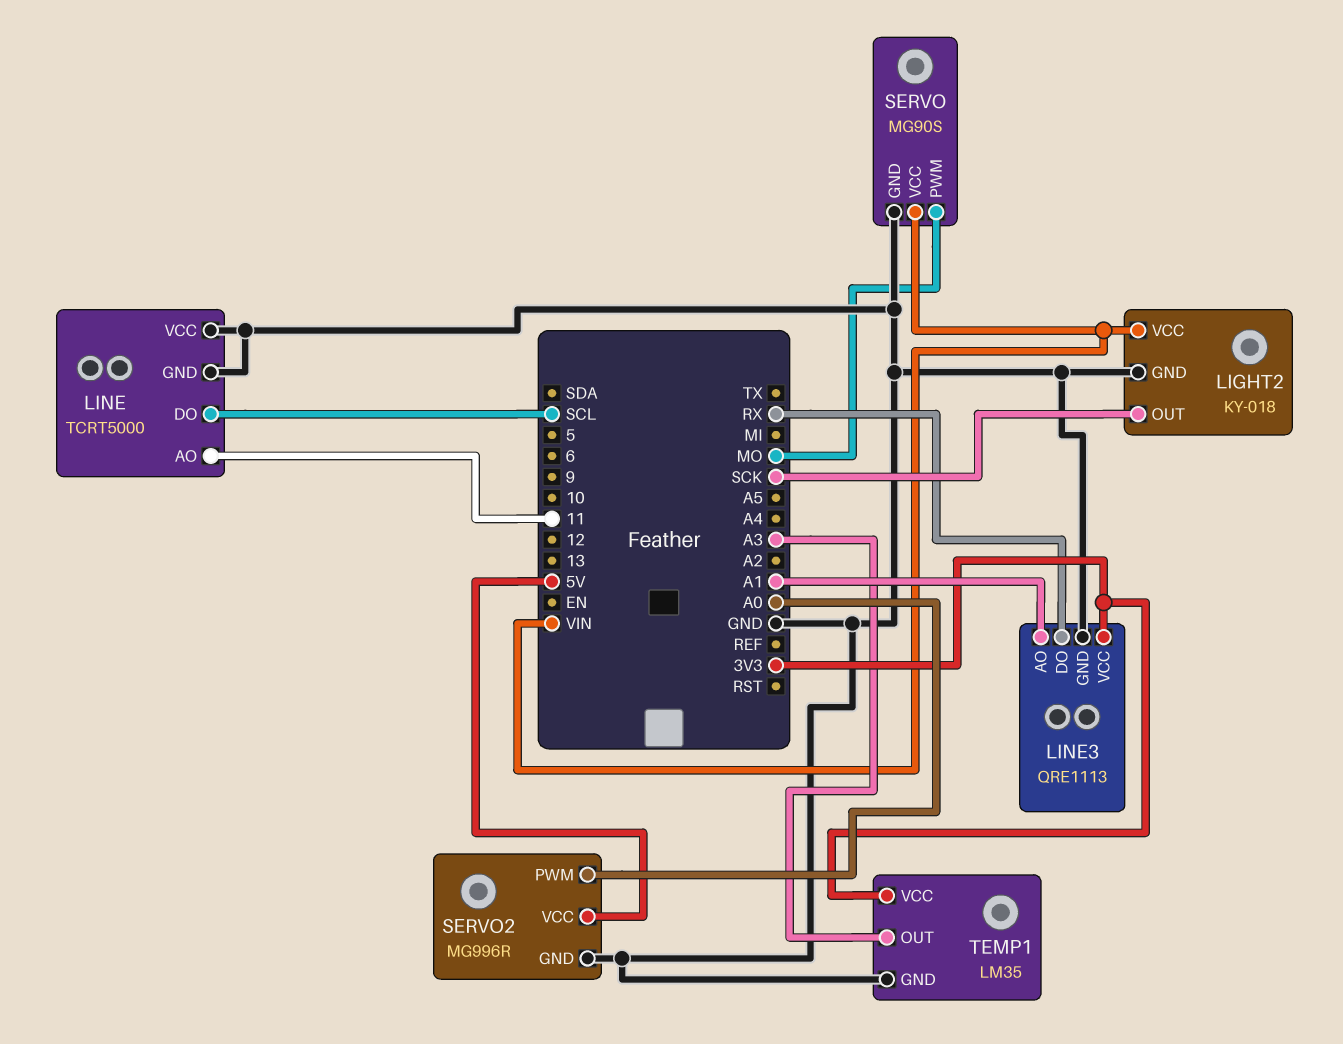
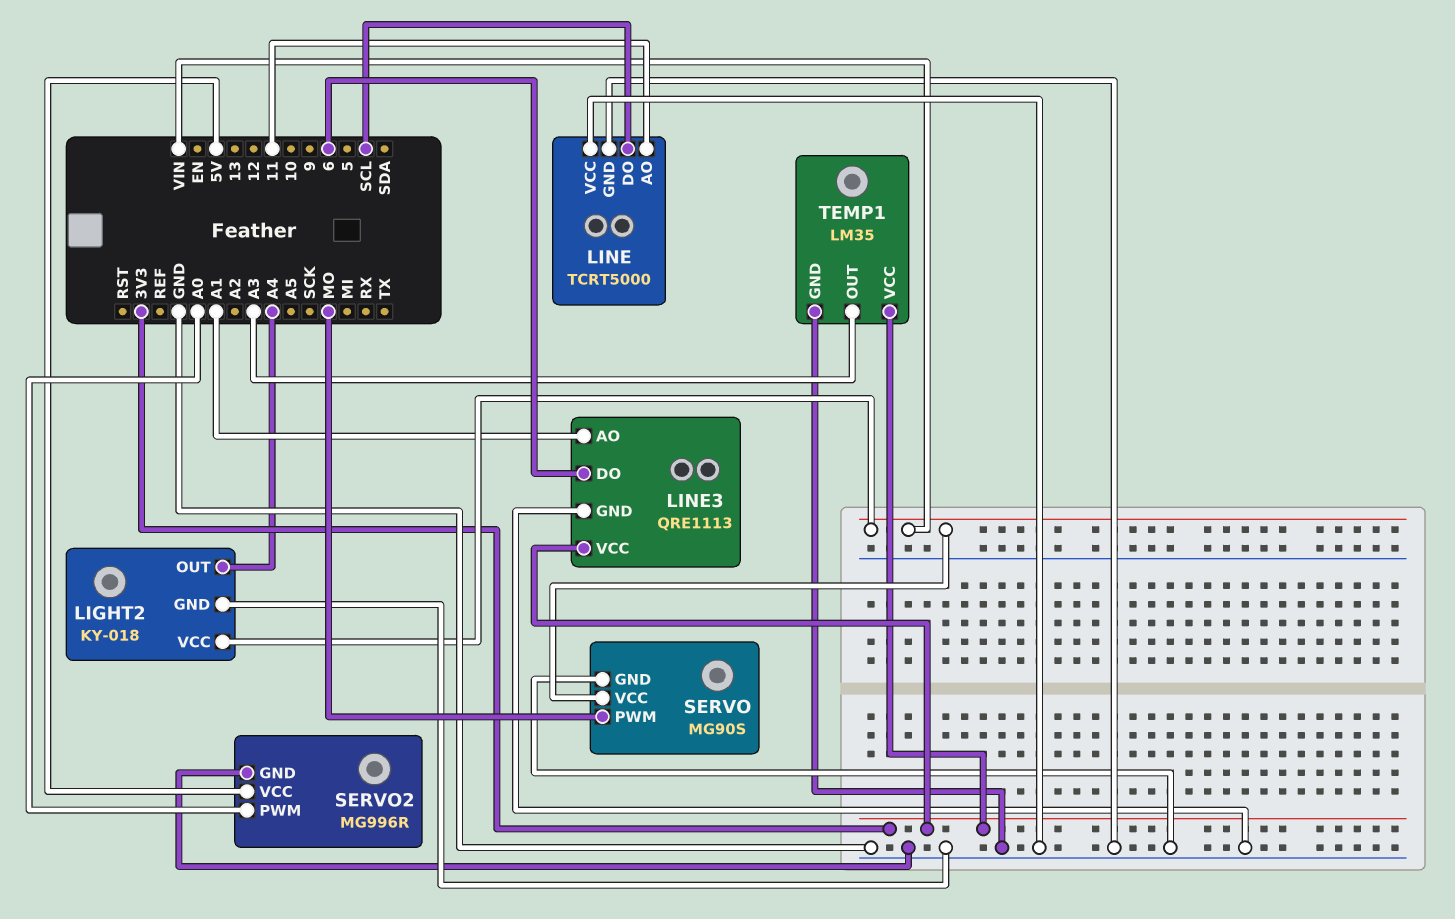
LIGHT2 pin OUT: SCK -> A4
LINE3 pin DO: RX -> 6

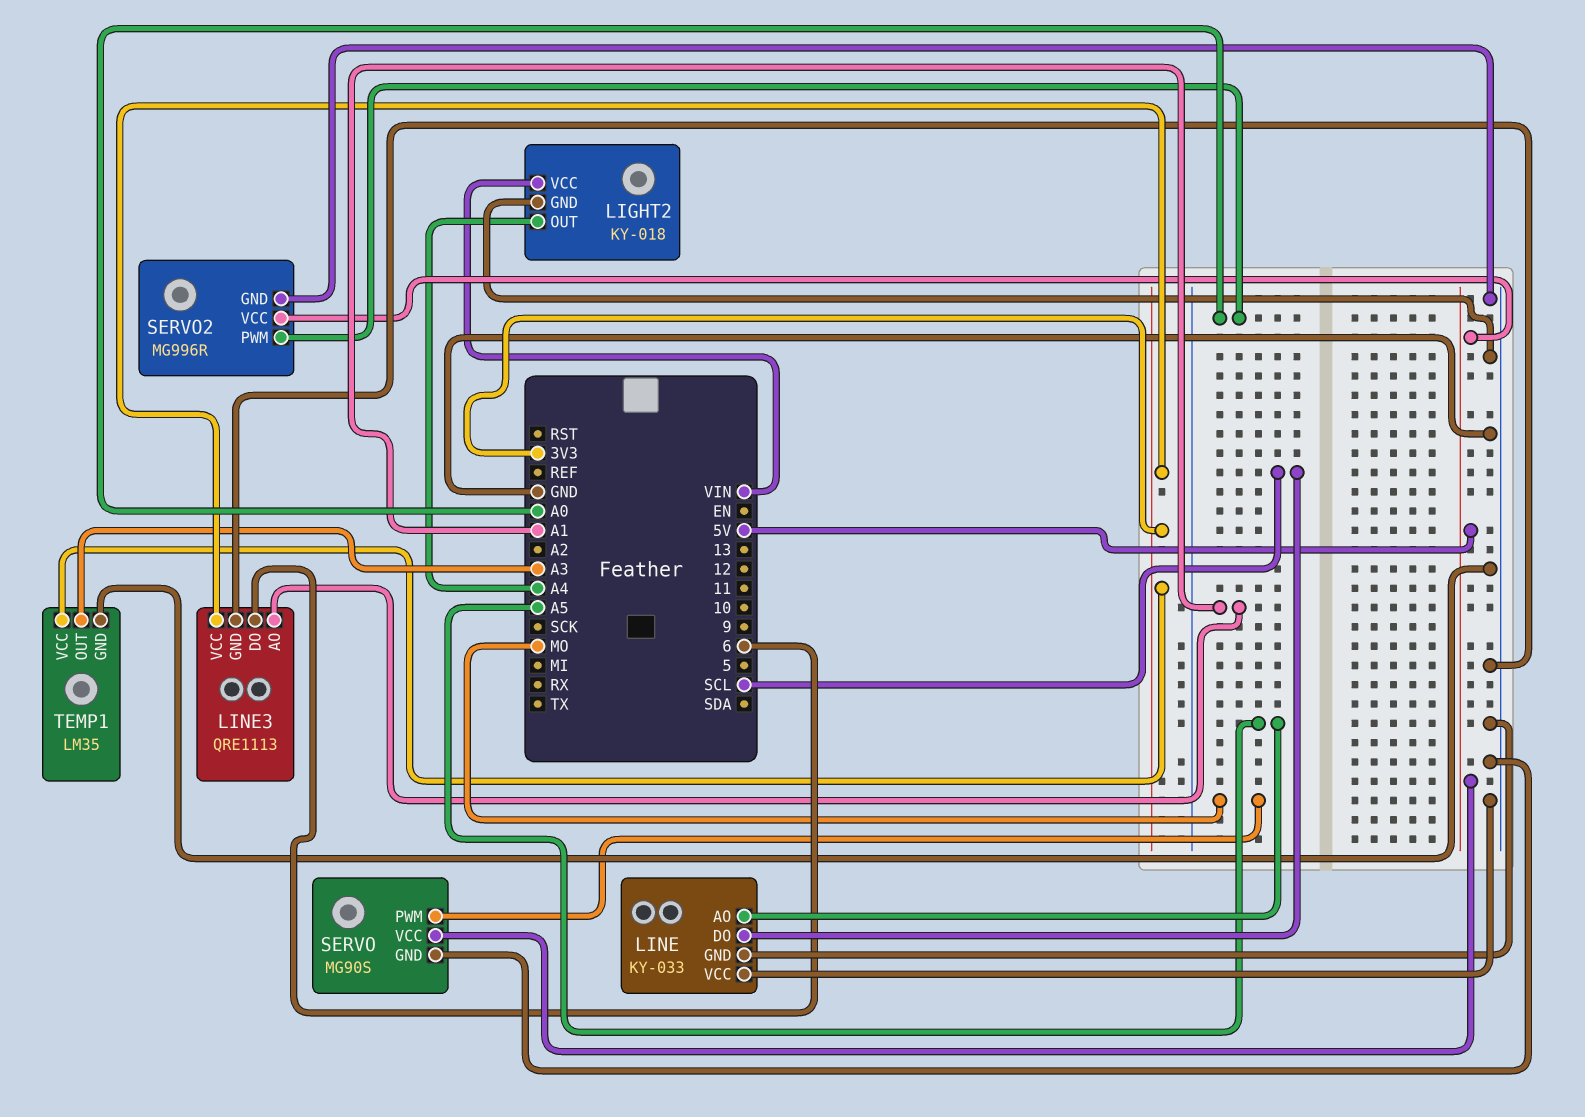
LINE: TCRT5000 -> KY-033
LINE pin AO: 11 -> A5
SERVO pin VCC: VIN -> 5V

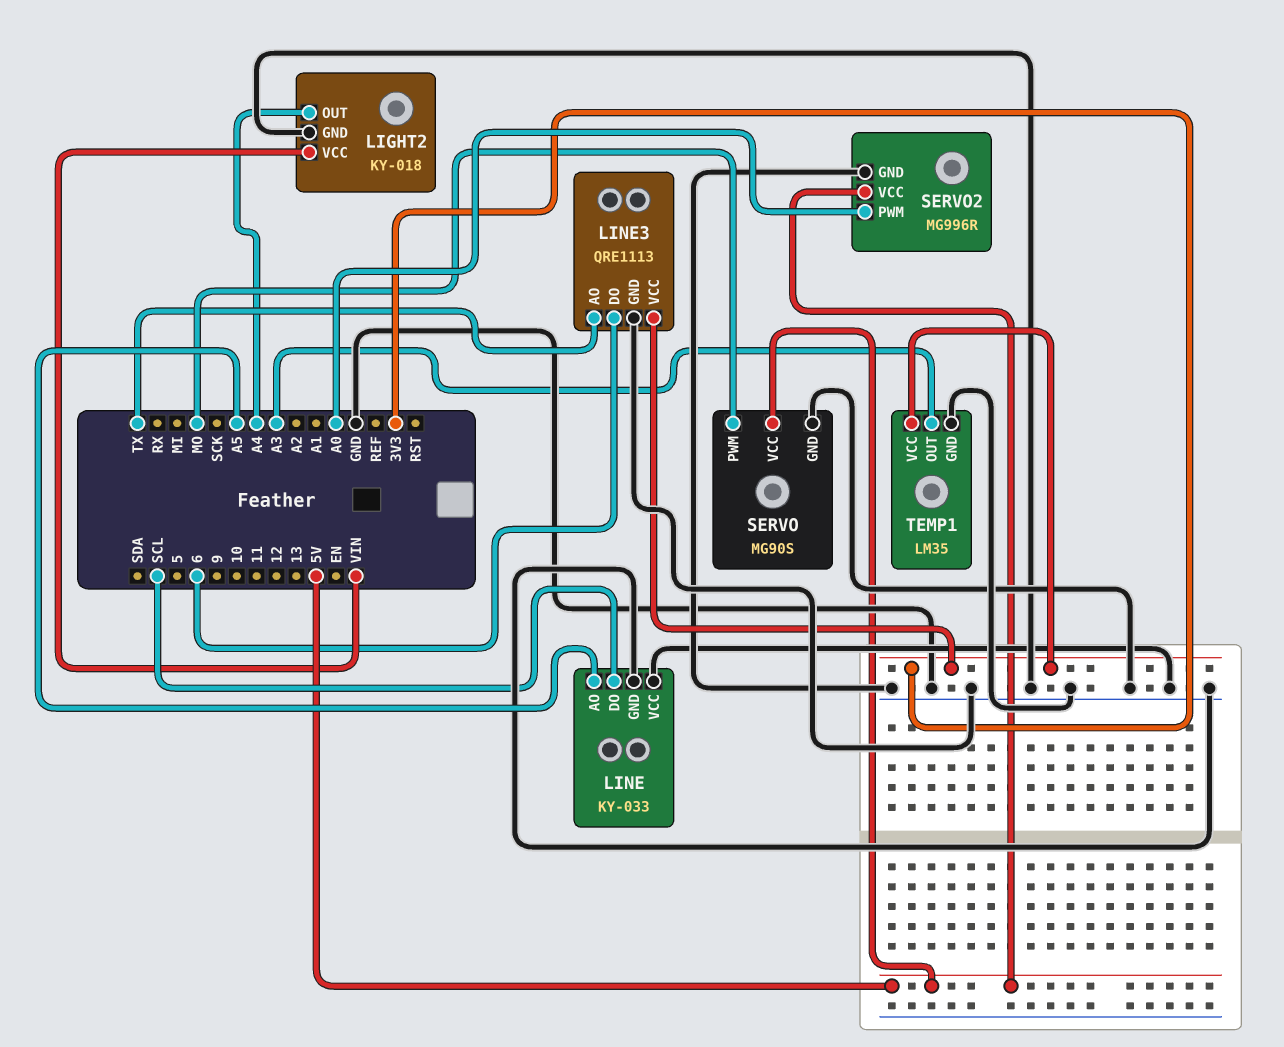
LINE3 pin AO: A1 -> TX

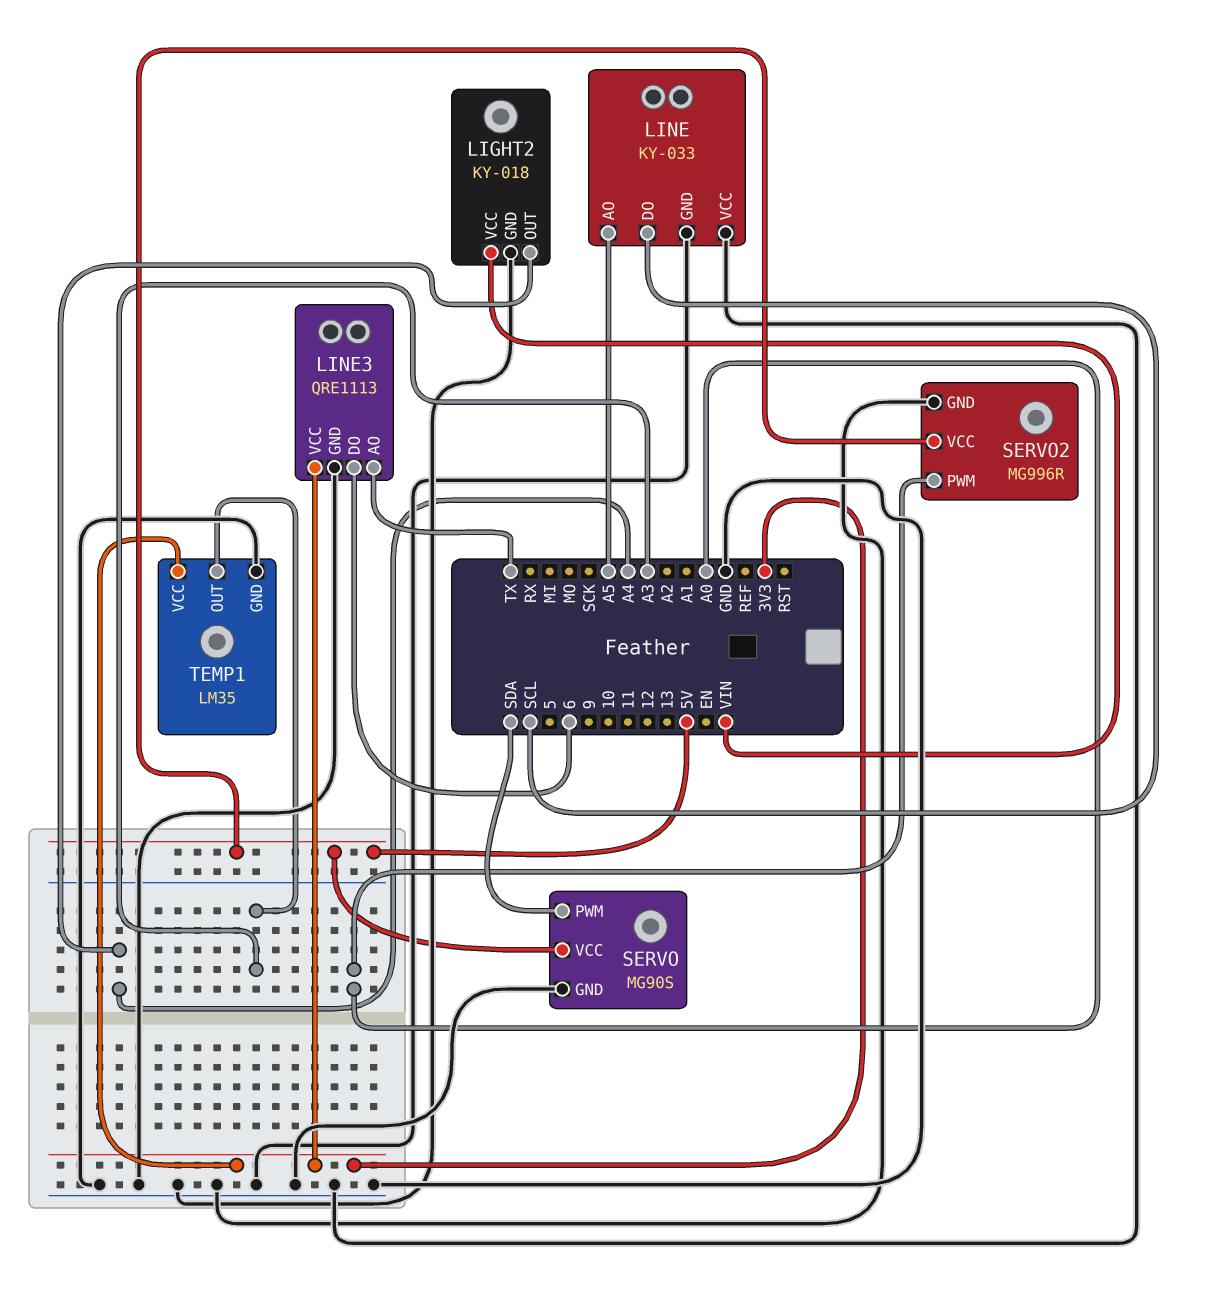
SERVO pin PWM: MO -> SDA

